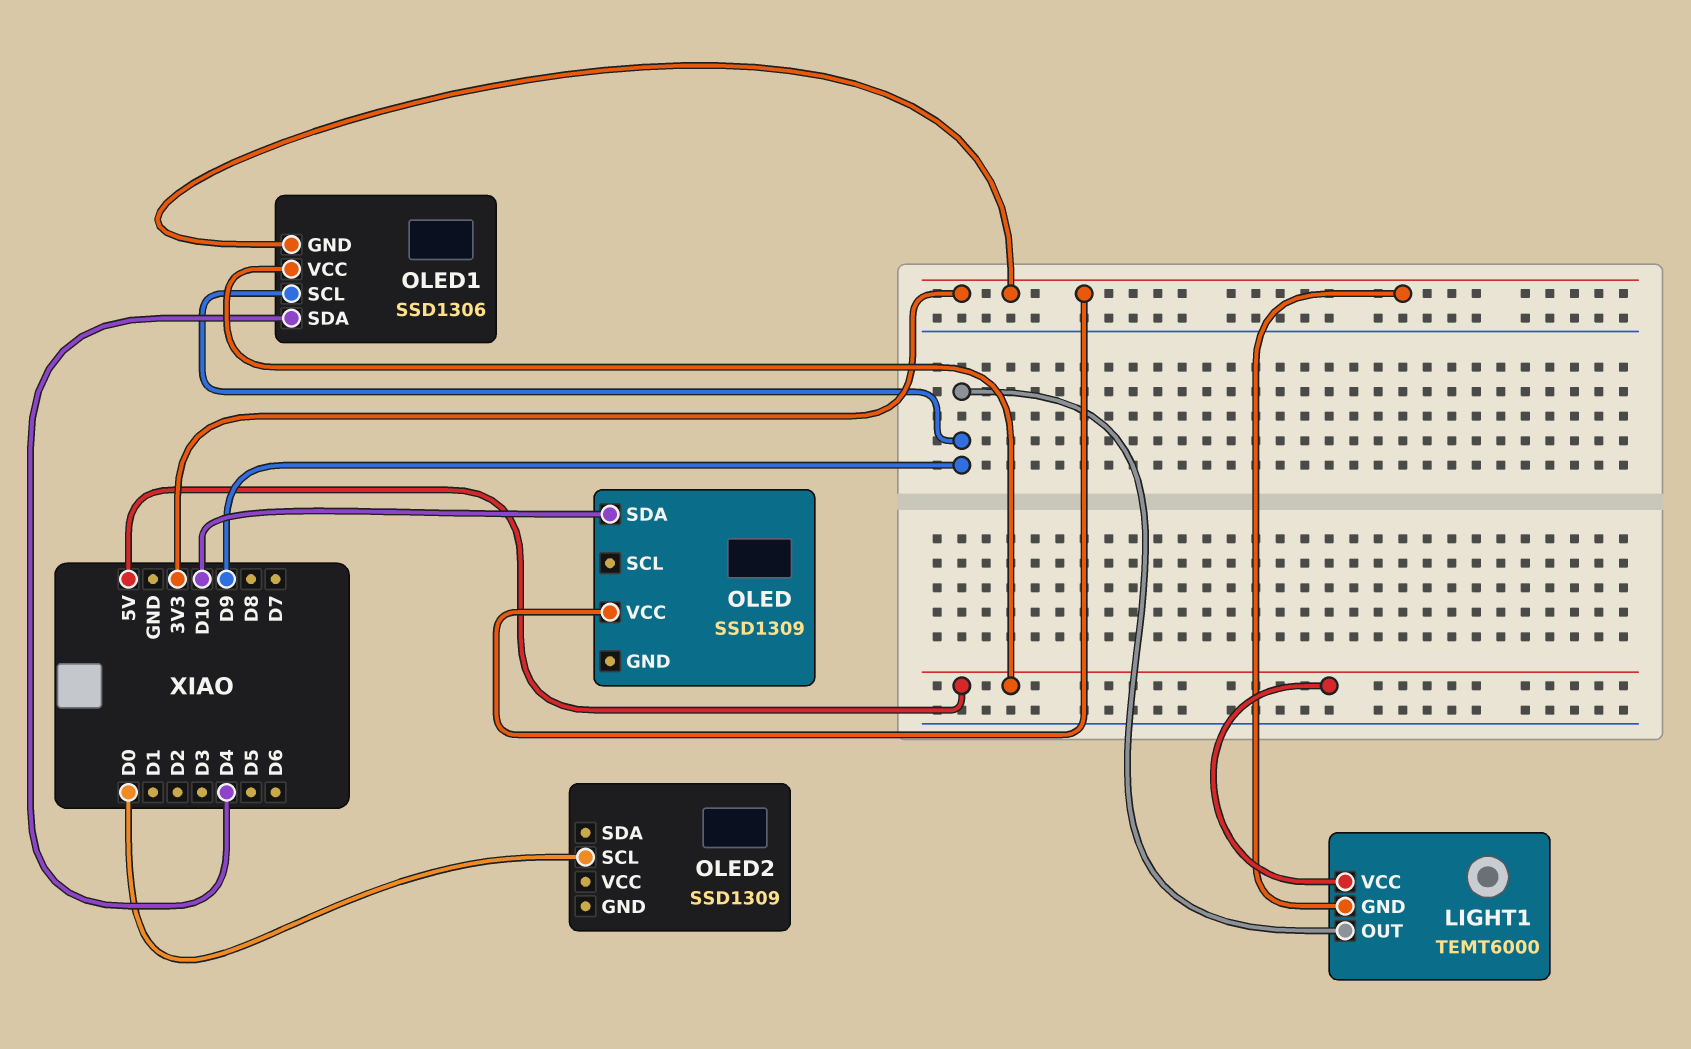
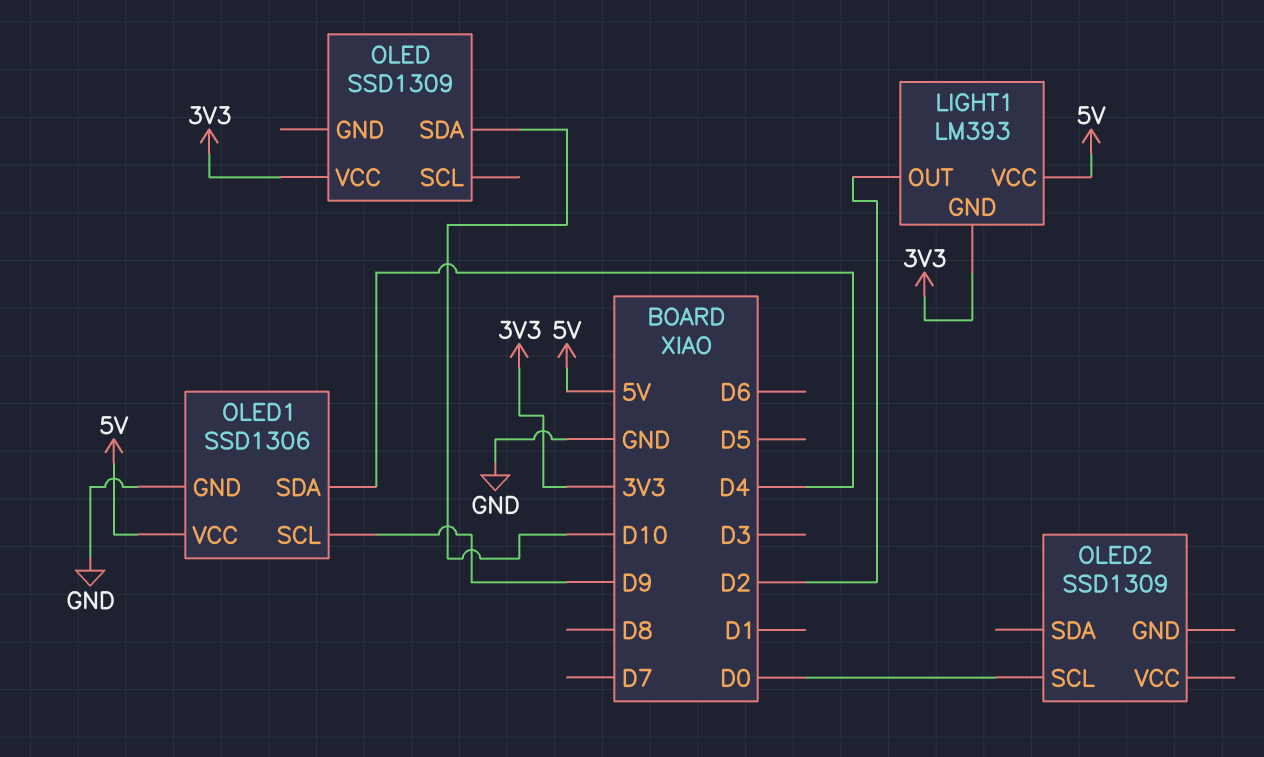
LIGHT1: TEMT6000 -> LM393
LIGHT1 pin OUT: D9 -> D2
OLED1 pin GND: 3V3 -> GND

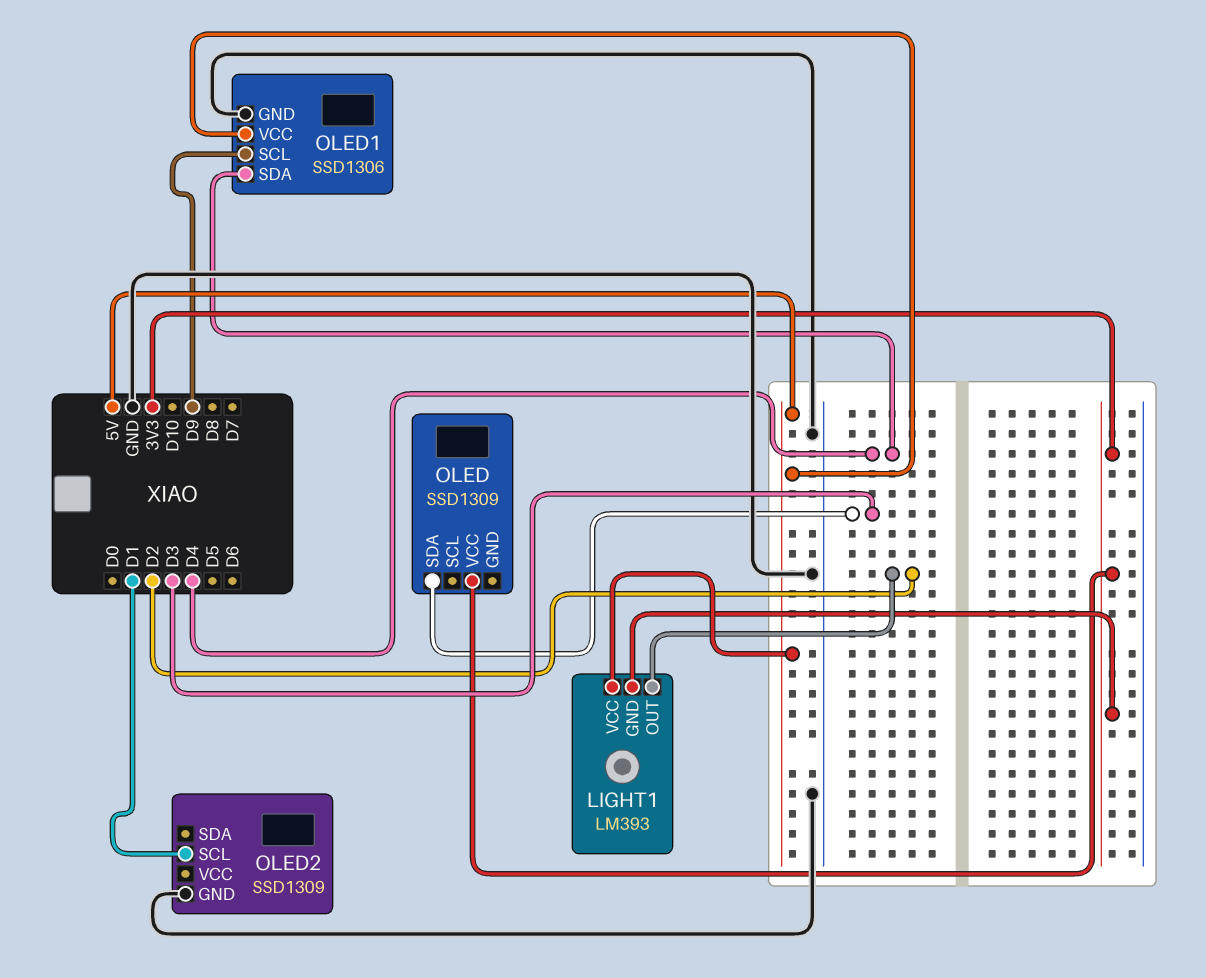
OLED pin SDA: D10 -> D3
OLED2 pin GND: none -> GND
OLED2 pin SCL: D0 -> D1

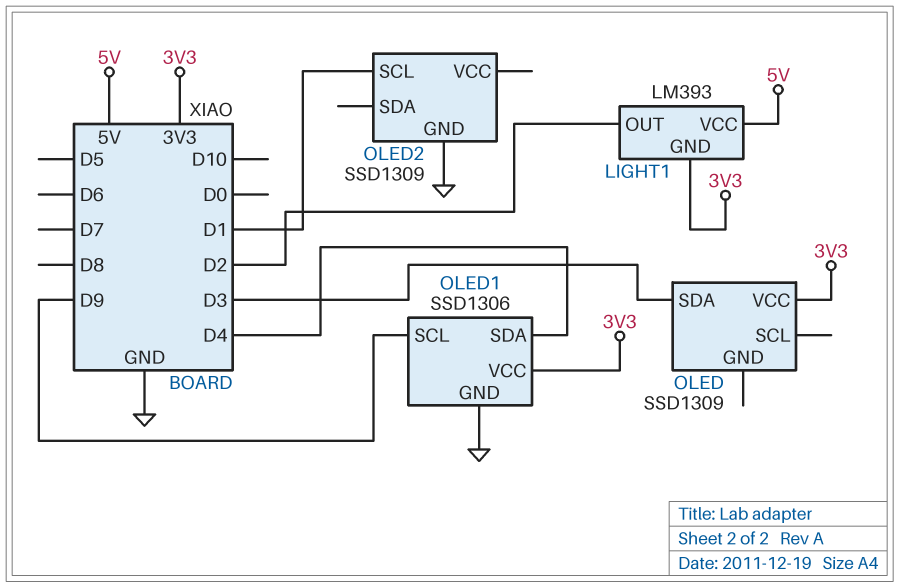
OLED1 pin VCC: 5V -> 3V3

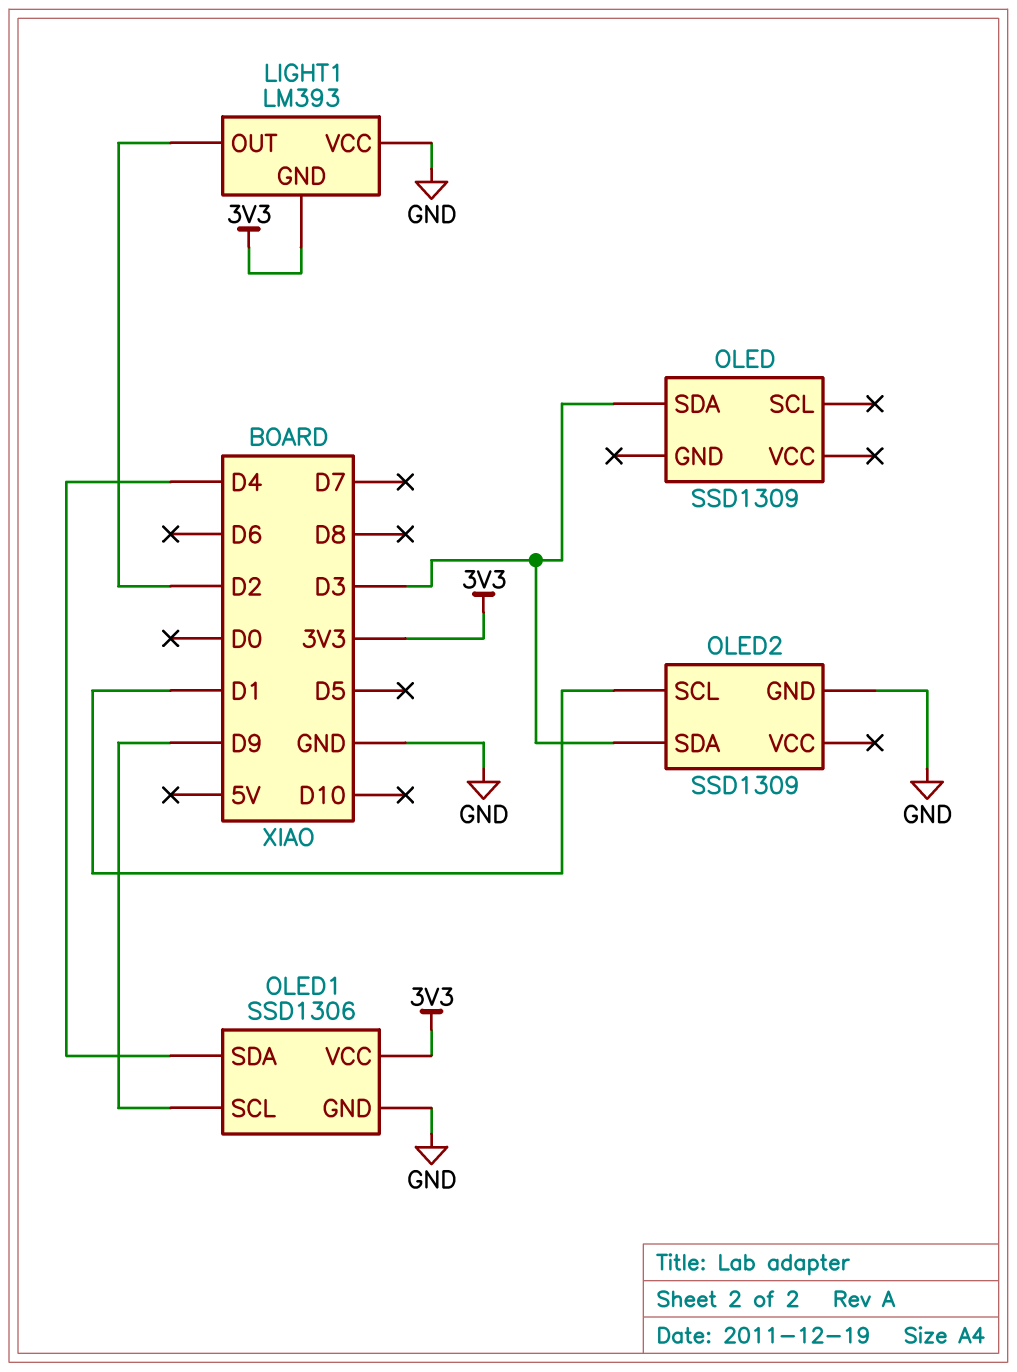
LIGHT1 pin VCC: 5V -> GND
OLED pin VCC: 3V3 -> none
OLED2 pin SDA: none -> D3

